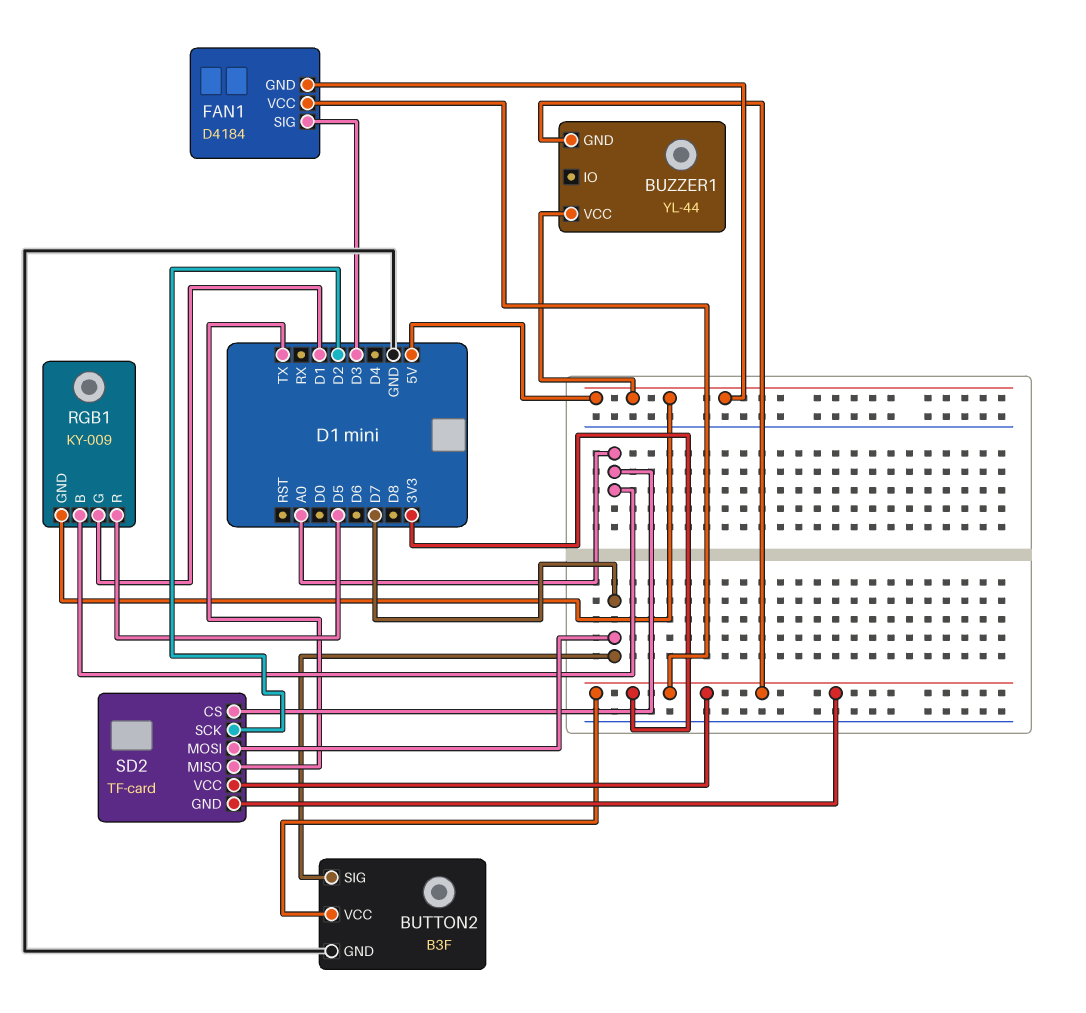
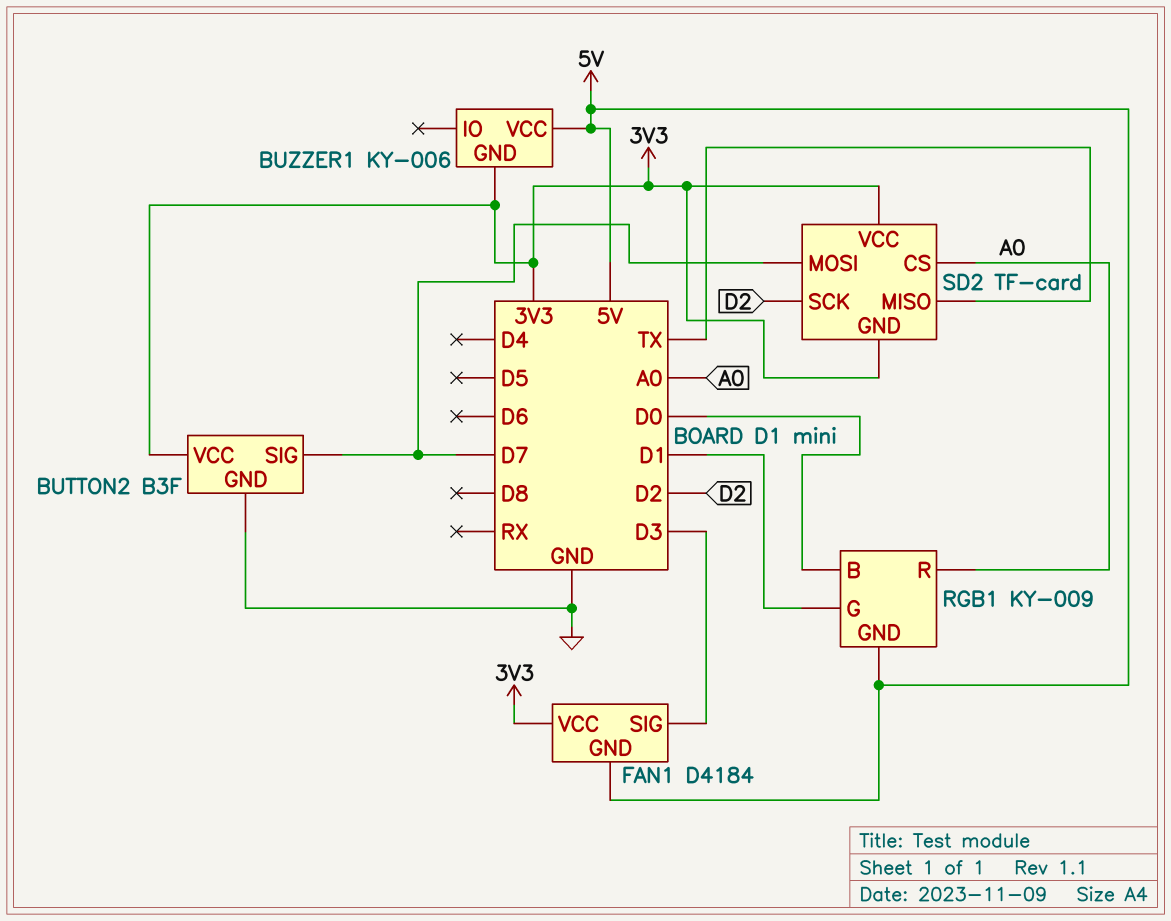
BUZZER1: YL-44 -> KY-006
RGB1 pin B: A0 -> D0
RGB1 pin R: D5 -> A0

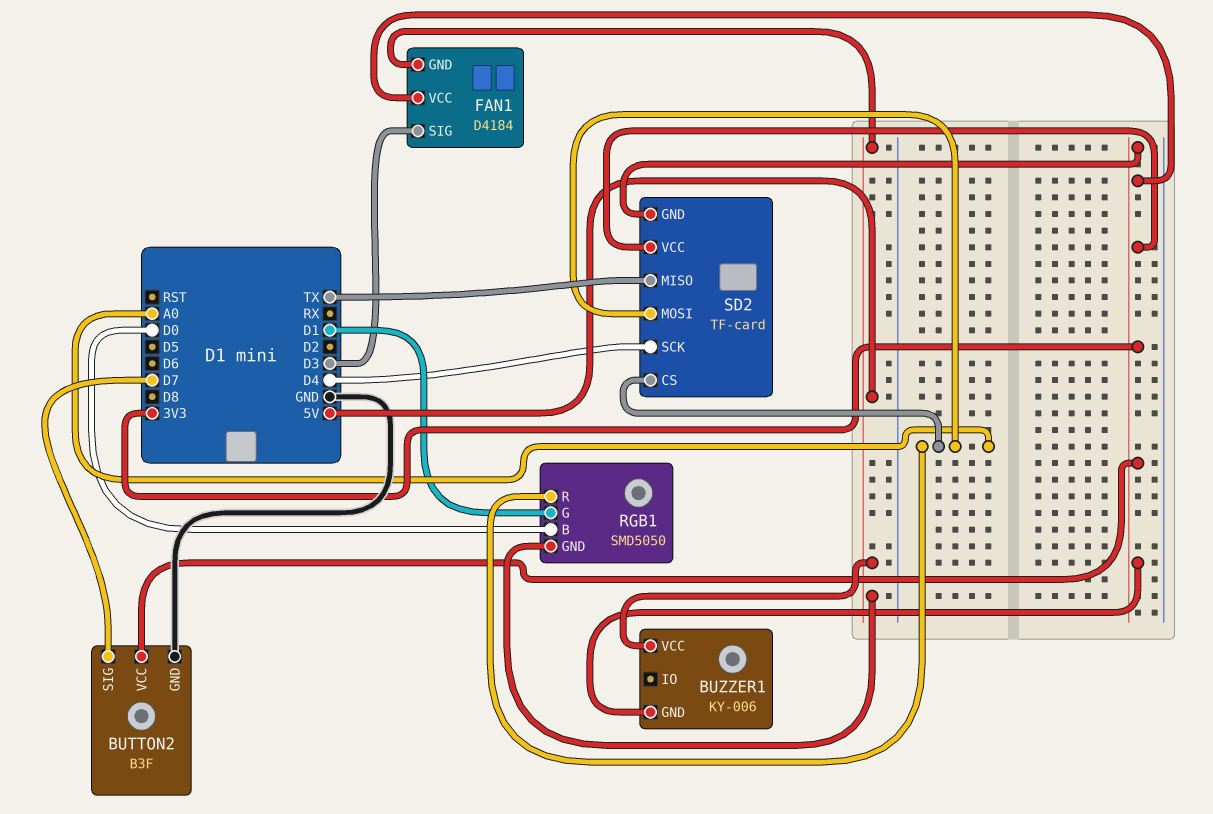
RGB1: KY-009 -> SMD5050
SD2 pin MOSI: D7 -> A0
SD2 pin SCK: D2 -> D4

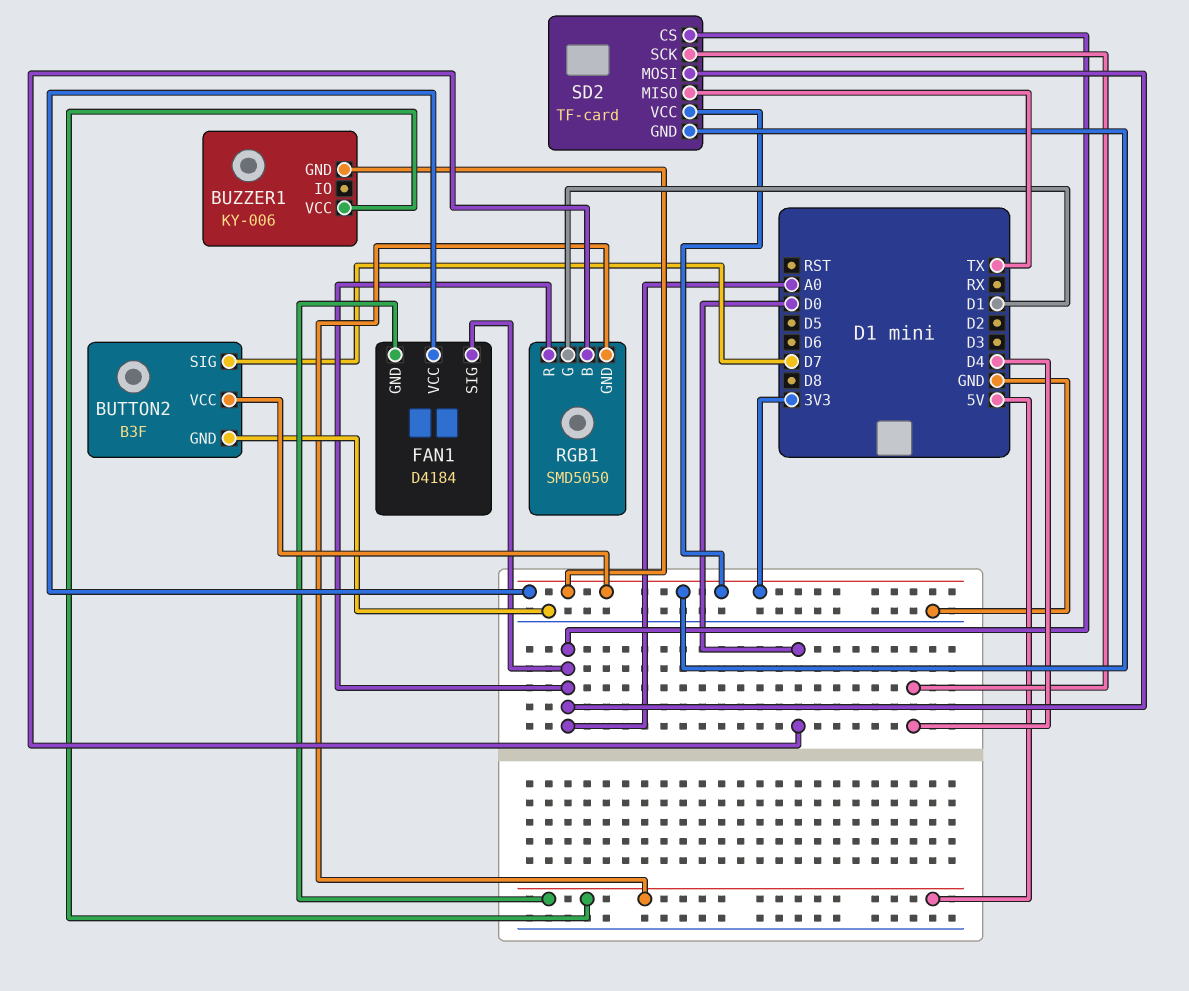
FAN1 pin SIG: D3 -> A0

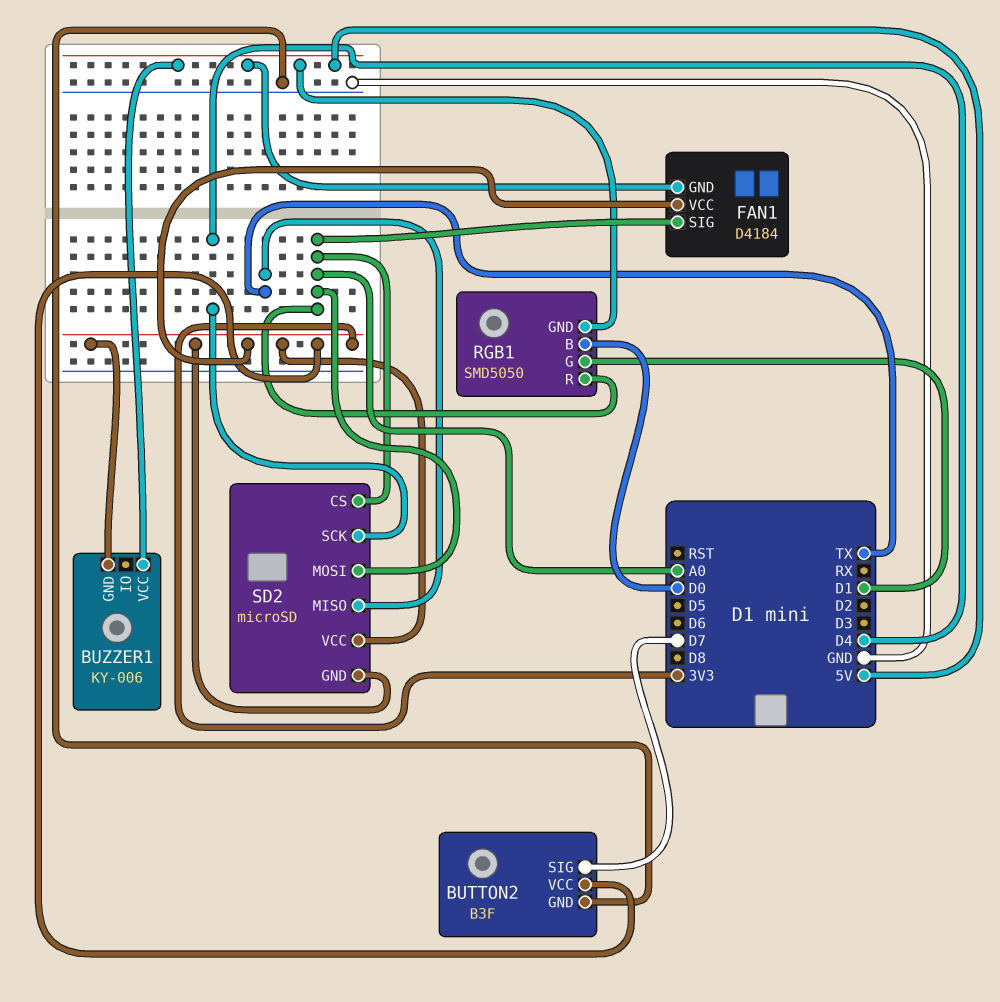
SD2: TF-card -> microSD

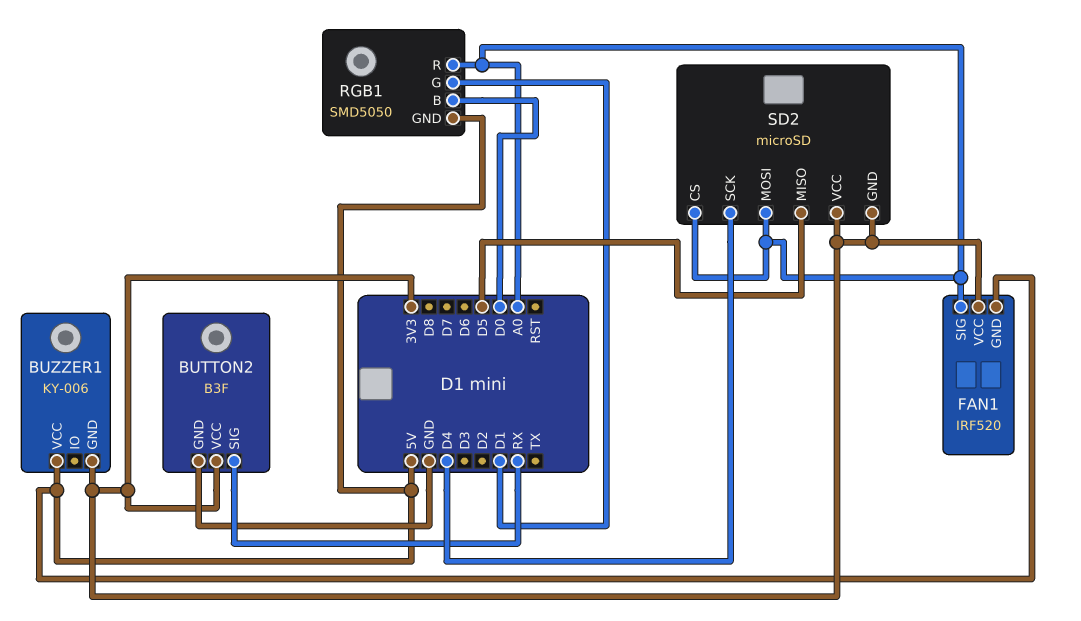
BUTTON2 pin SIG: D7 -> RX
FAN1: D4184 -> IRF520
SD2 pin MISO: TX -> D5

